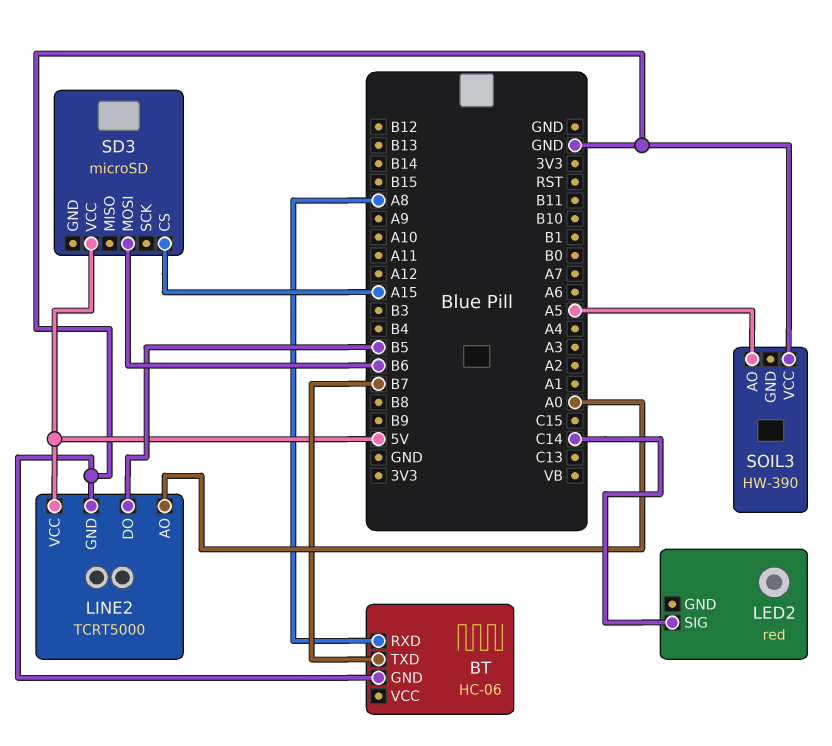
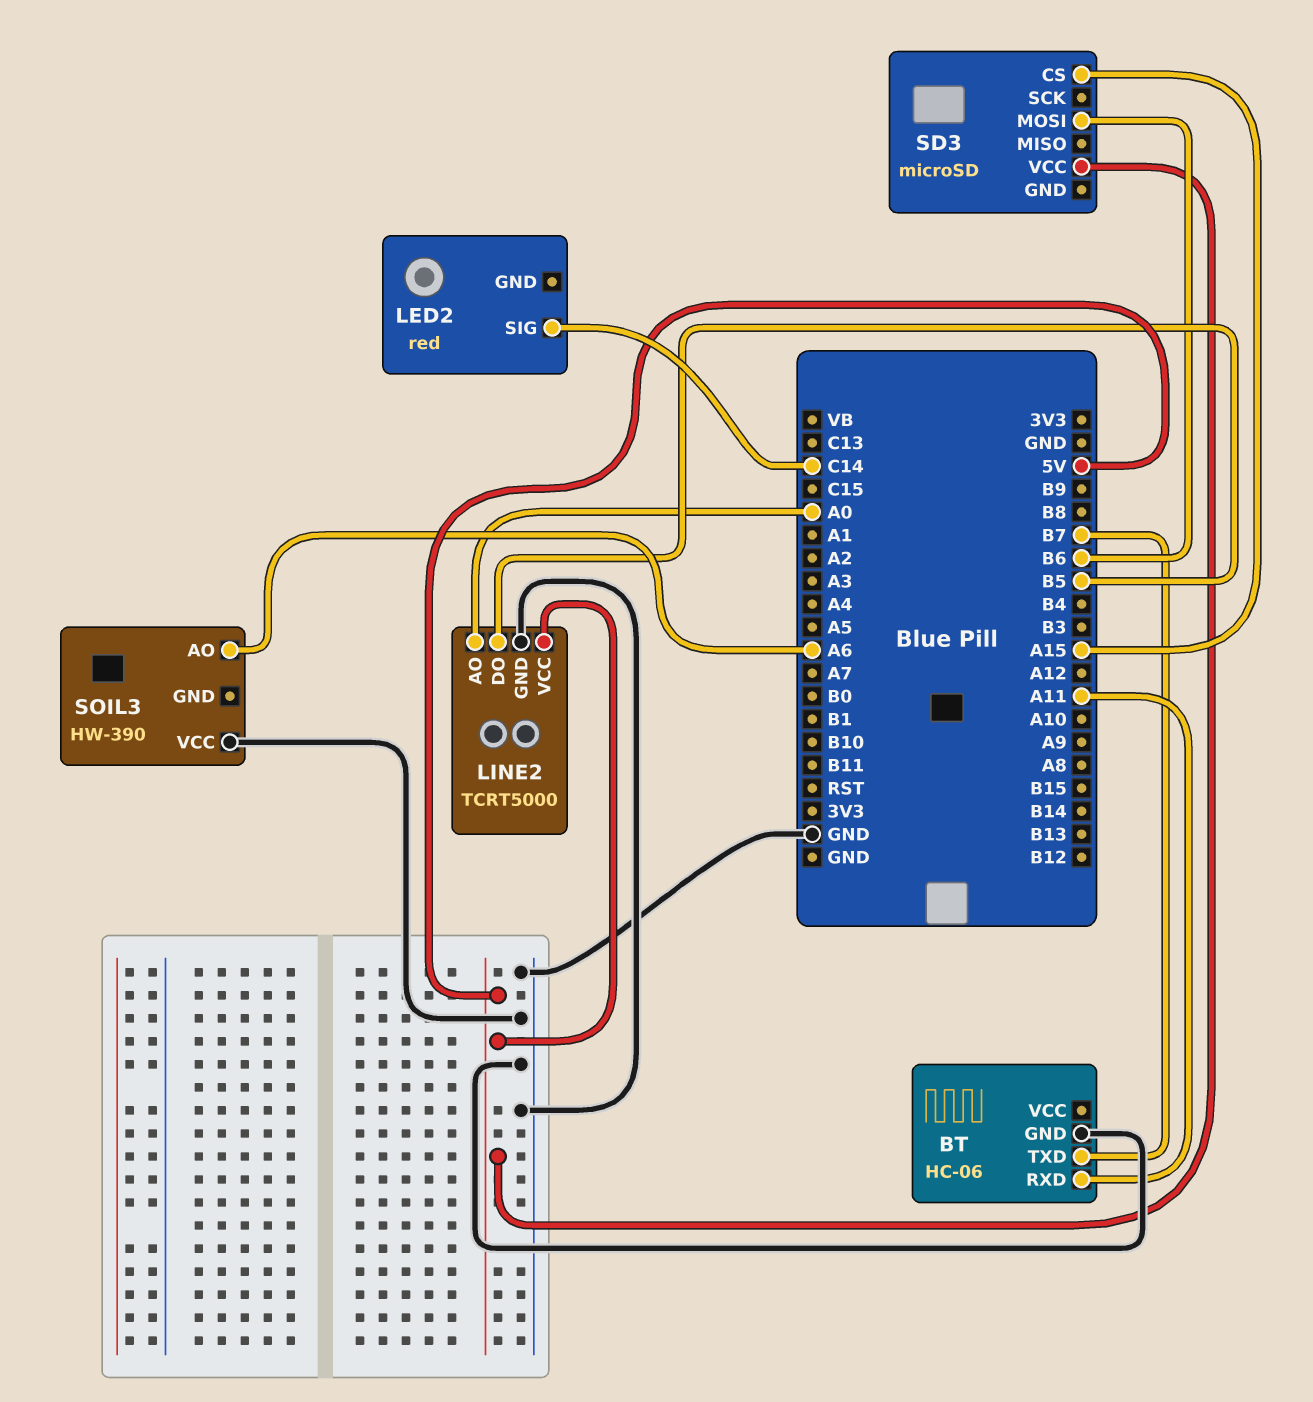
BT pin RXD: A8 -> A11
SOIL3 pin AO: A5 -> A6

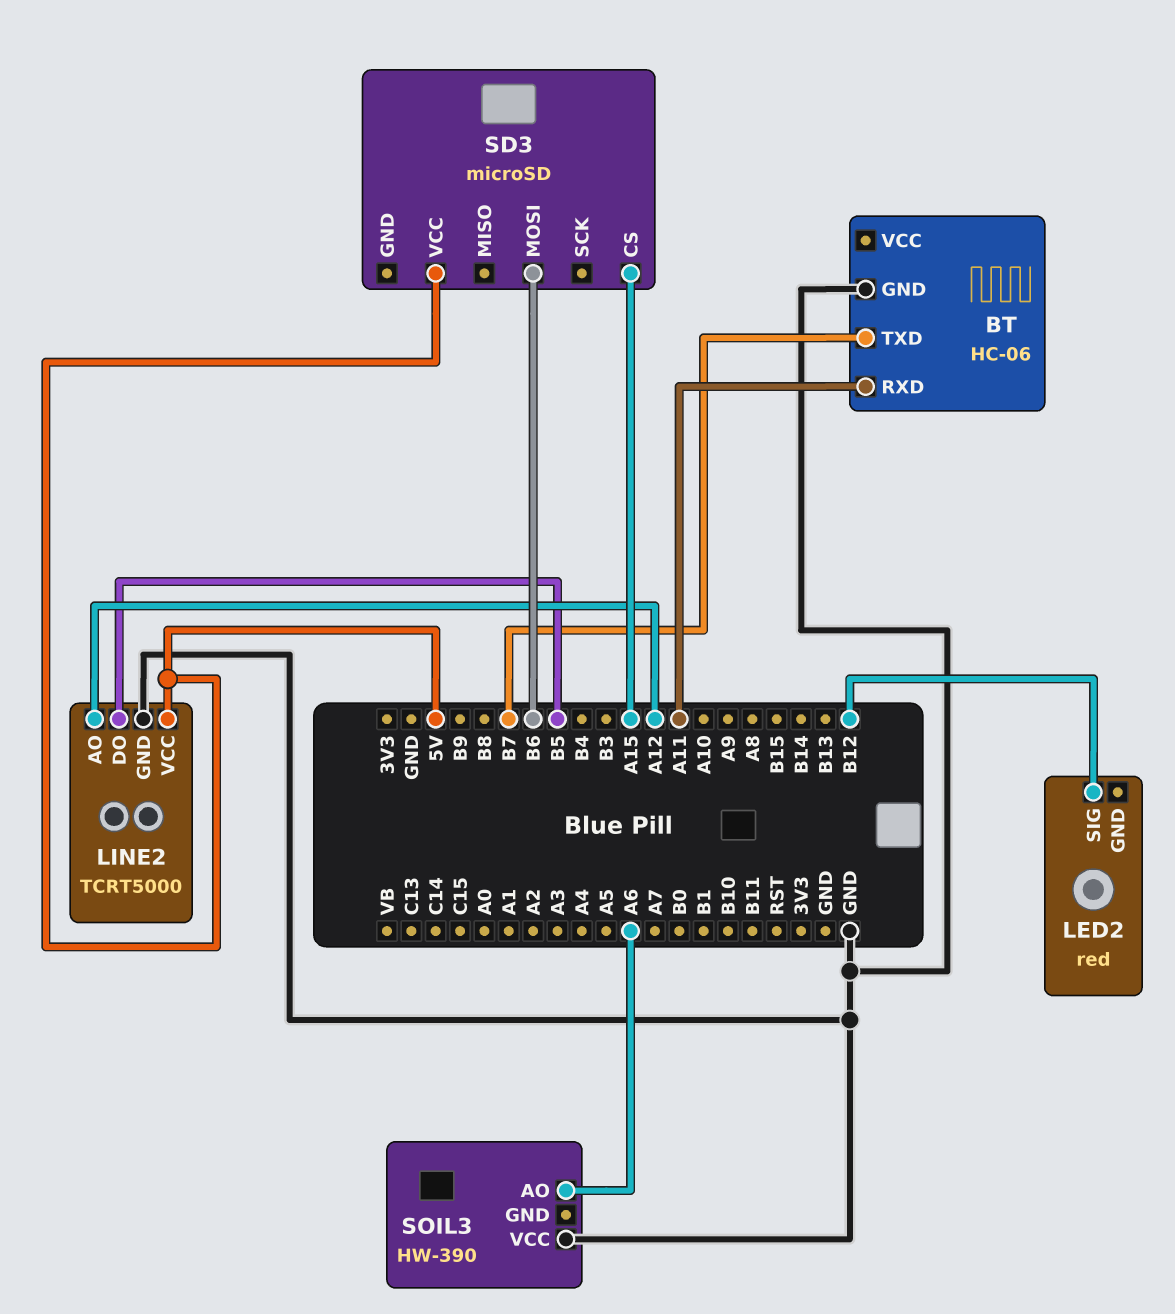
LED2 pin SIG: C14 -> B12
LINE2 pin AO: A0 -> A12

